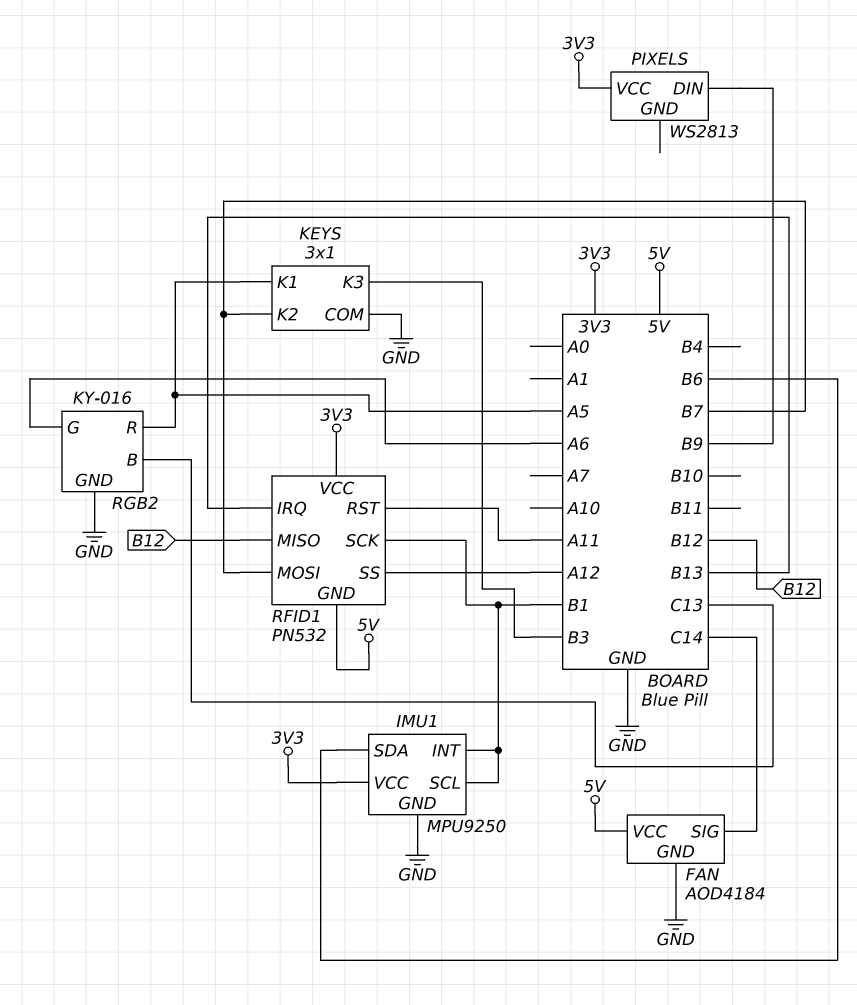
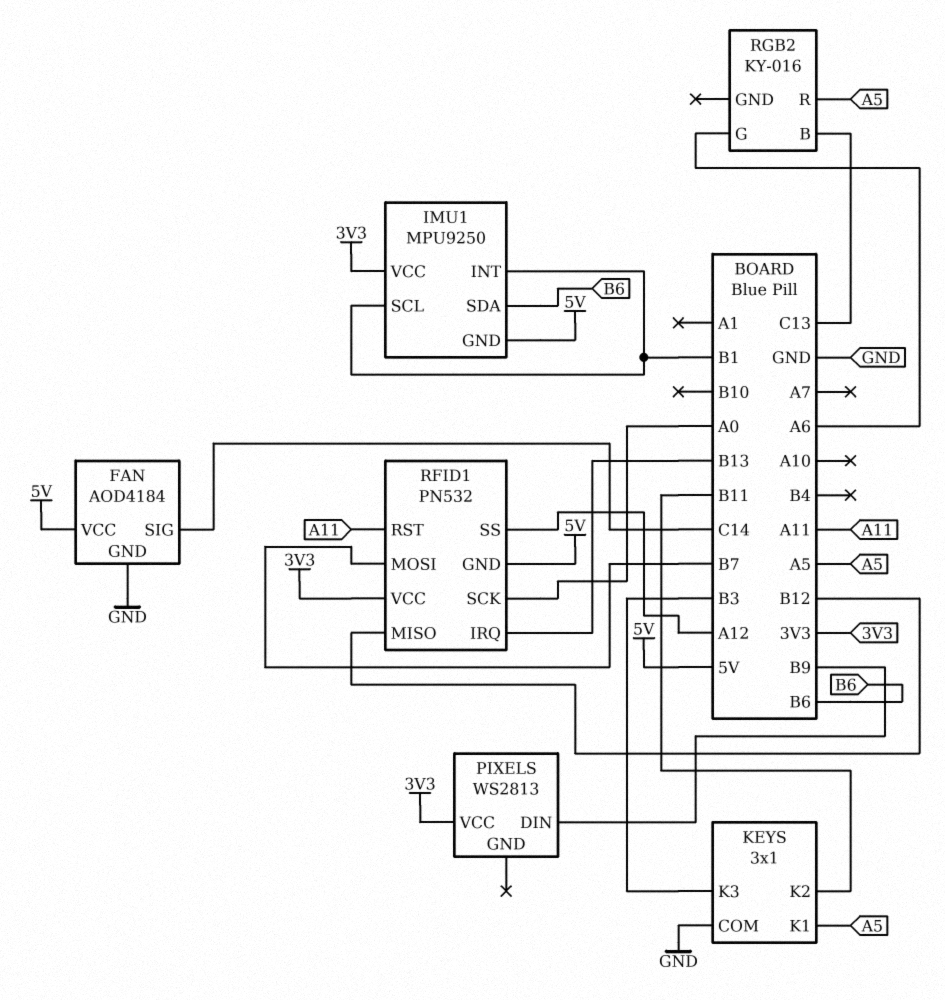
IMU1 pin GND: GND -> 5V
KEYS pin K2: B7 -> B11
RFID1 pin SCK: B1 -> A0
RGB2 pin GND: GND -> none

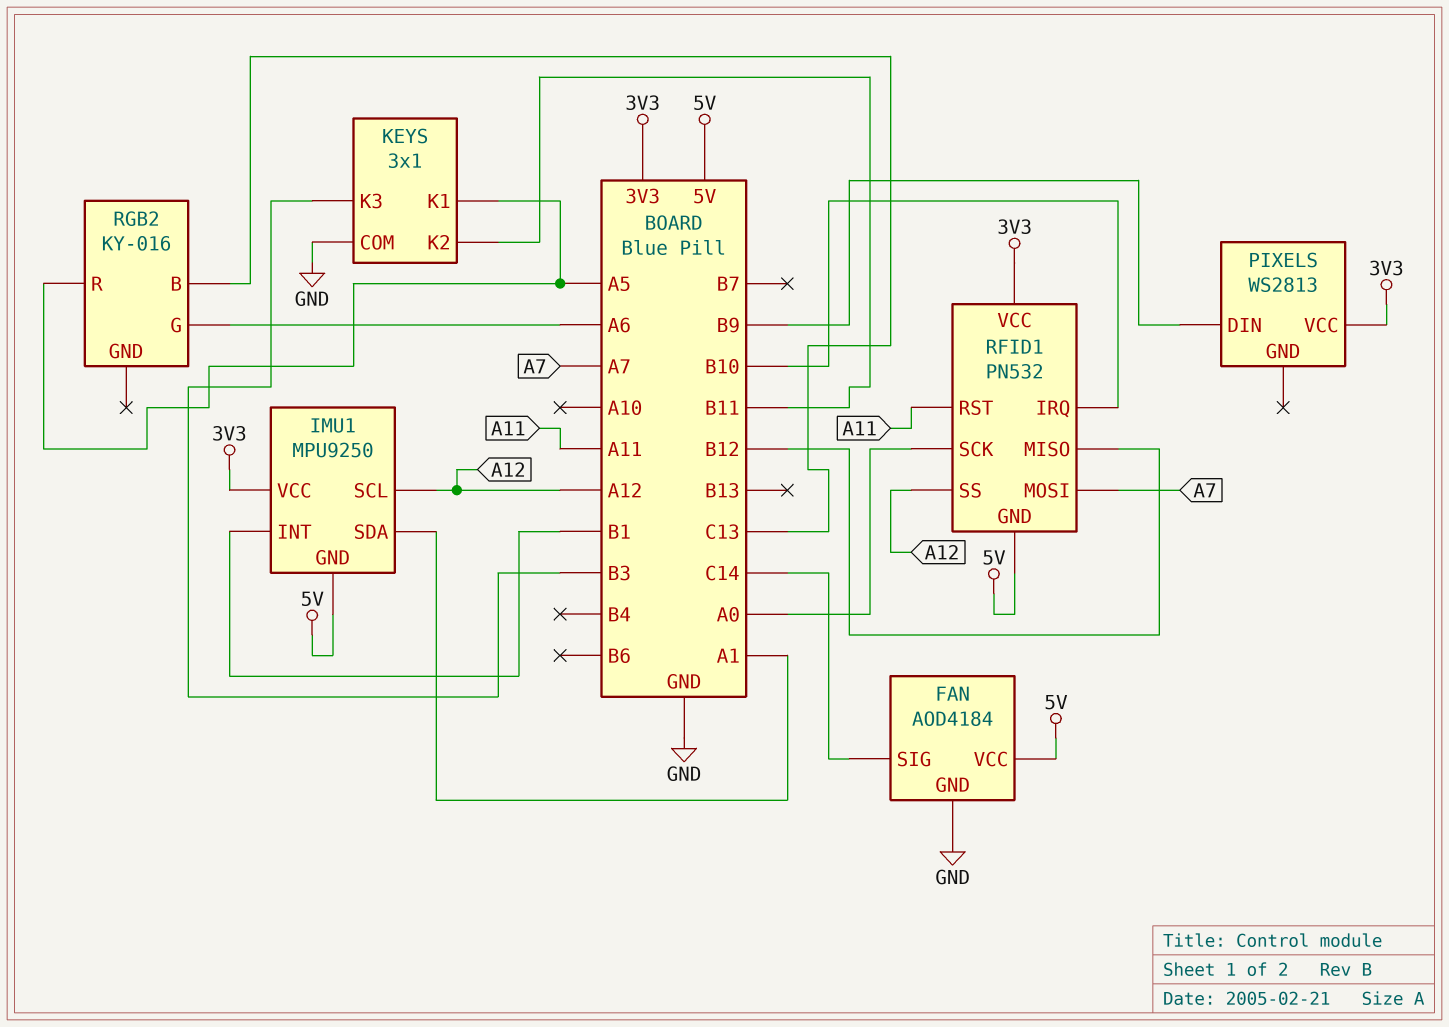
IMU1 pin SCL: B1 -> A12
IMU1 pin SDA: B6 -> A1
RFID1 pin IRQ: B13 -> B10
RFID1 pin MOSI: B7 -> A7

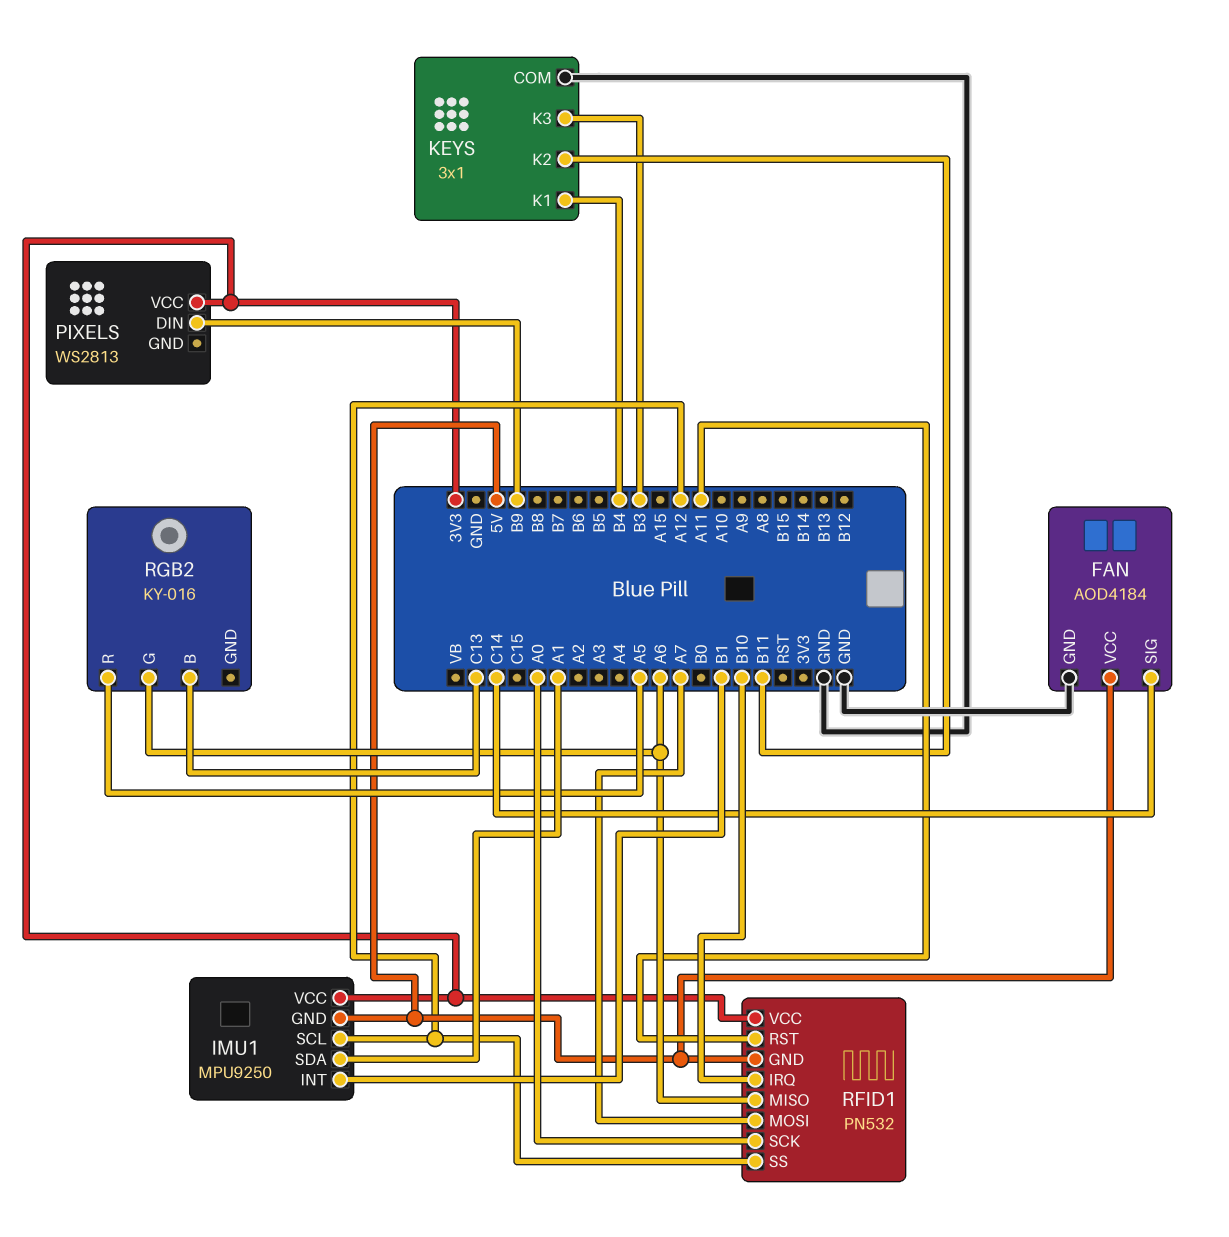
KEYS pin K1: A5 -> B4
RFID1 pin MISO: B12 -> A6

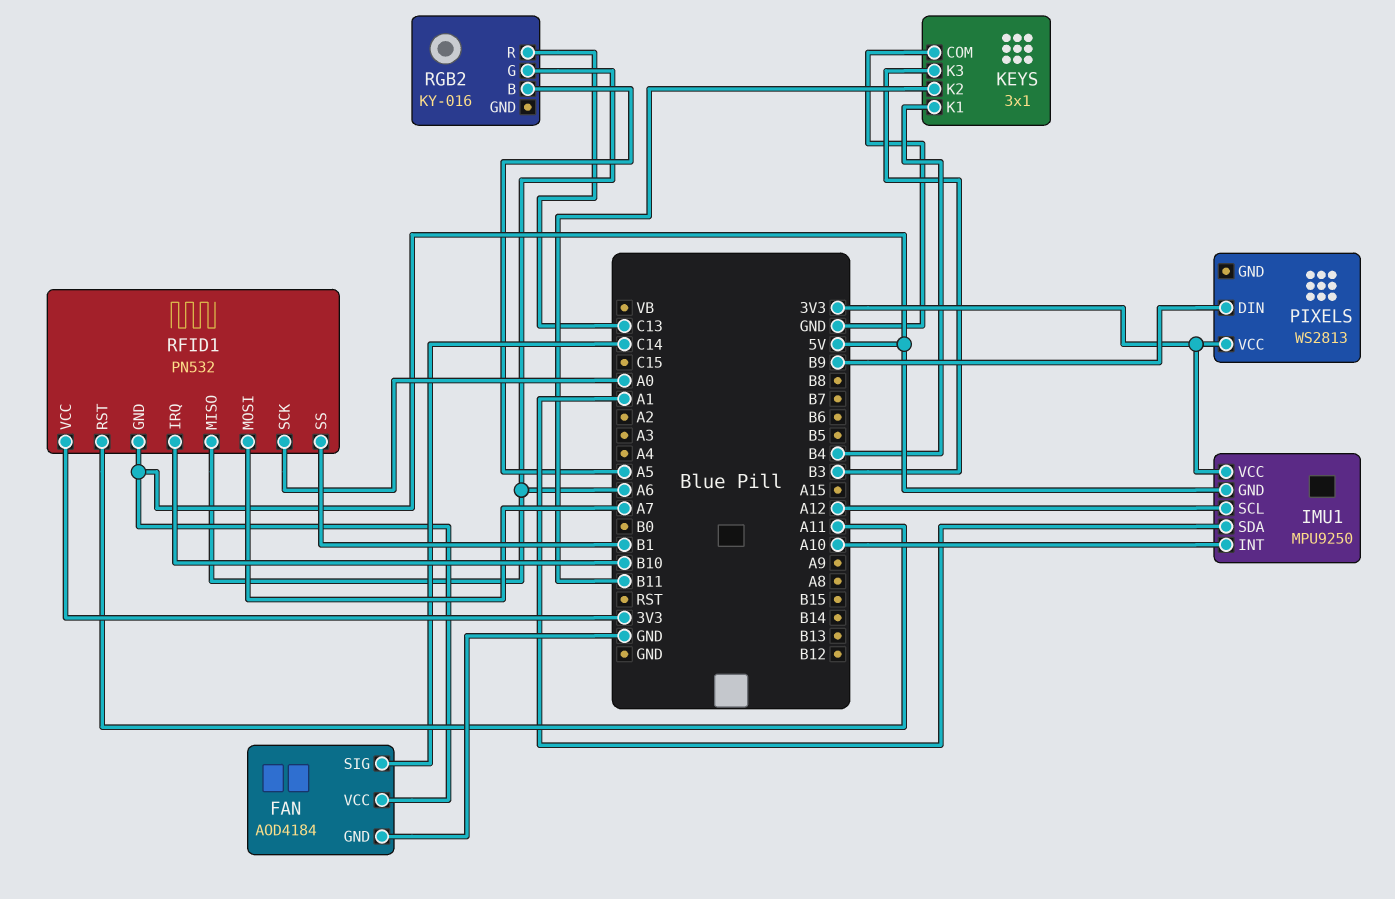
IMU1 pin INT: B1 -> A10
RFID1 pin SS: A12 -> B1
RGB2 pin B: C13 -> A5
RGB2 pin R: A5 -> C13

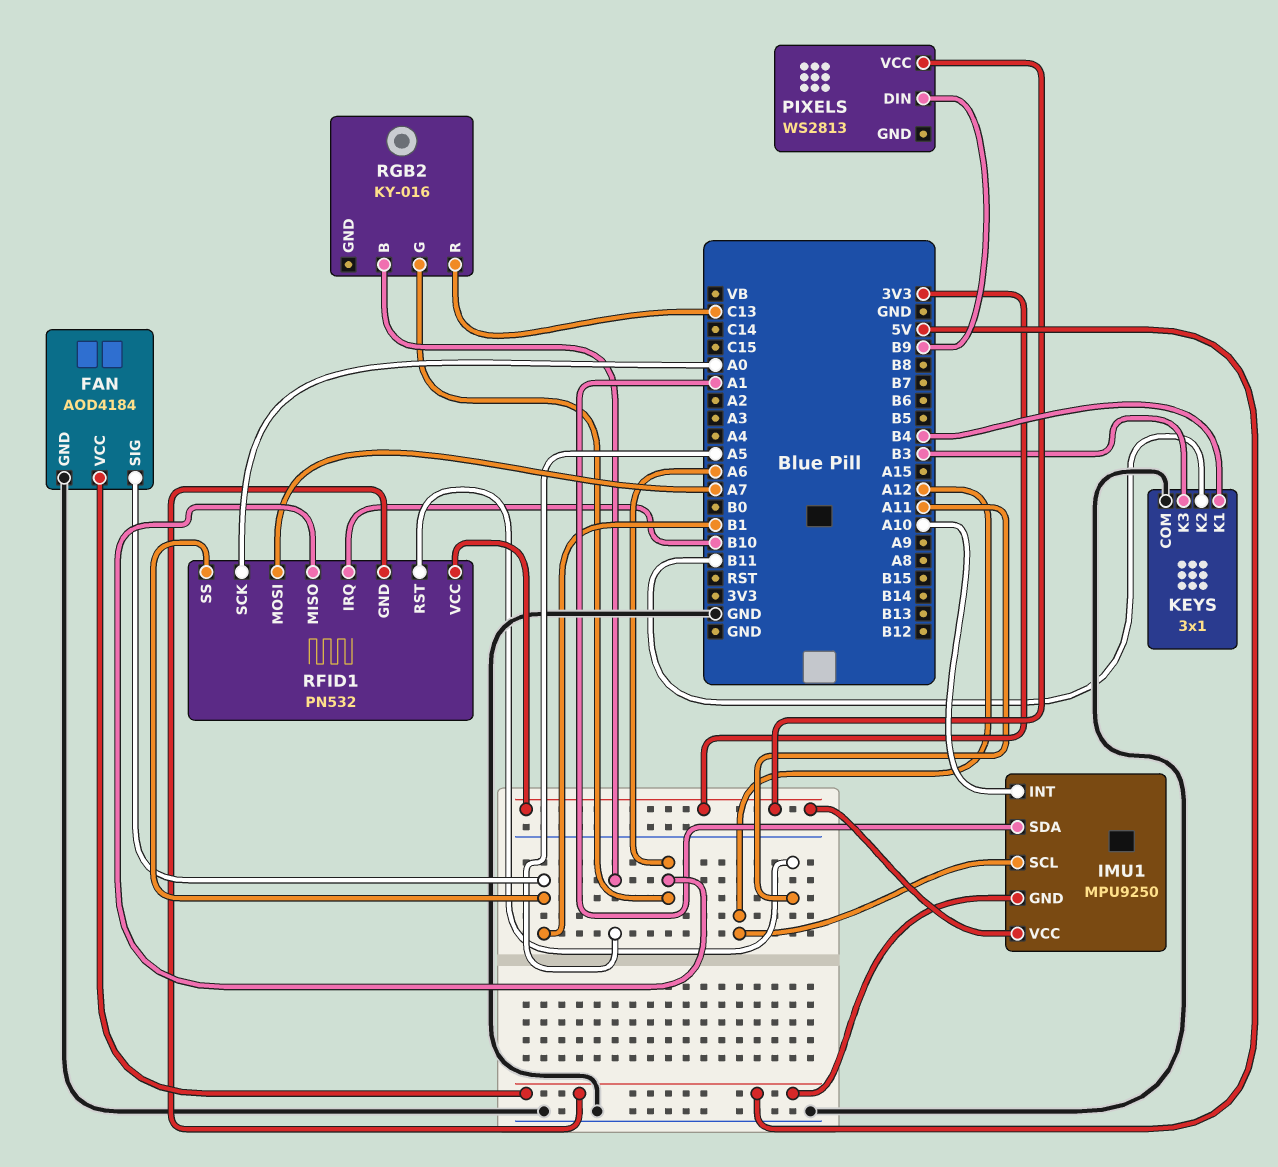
FAN pin SIG: C14 -> B1

